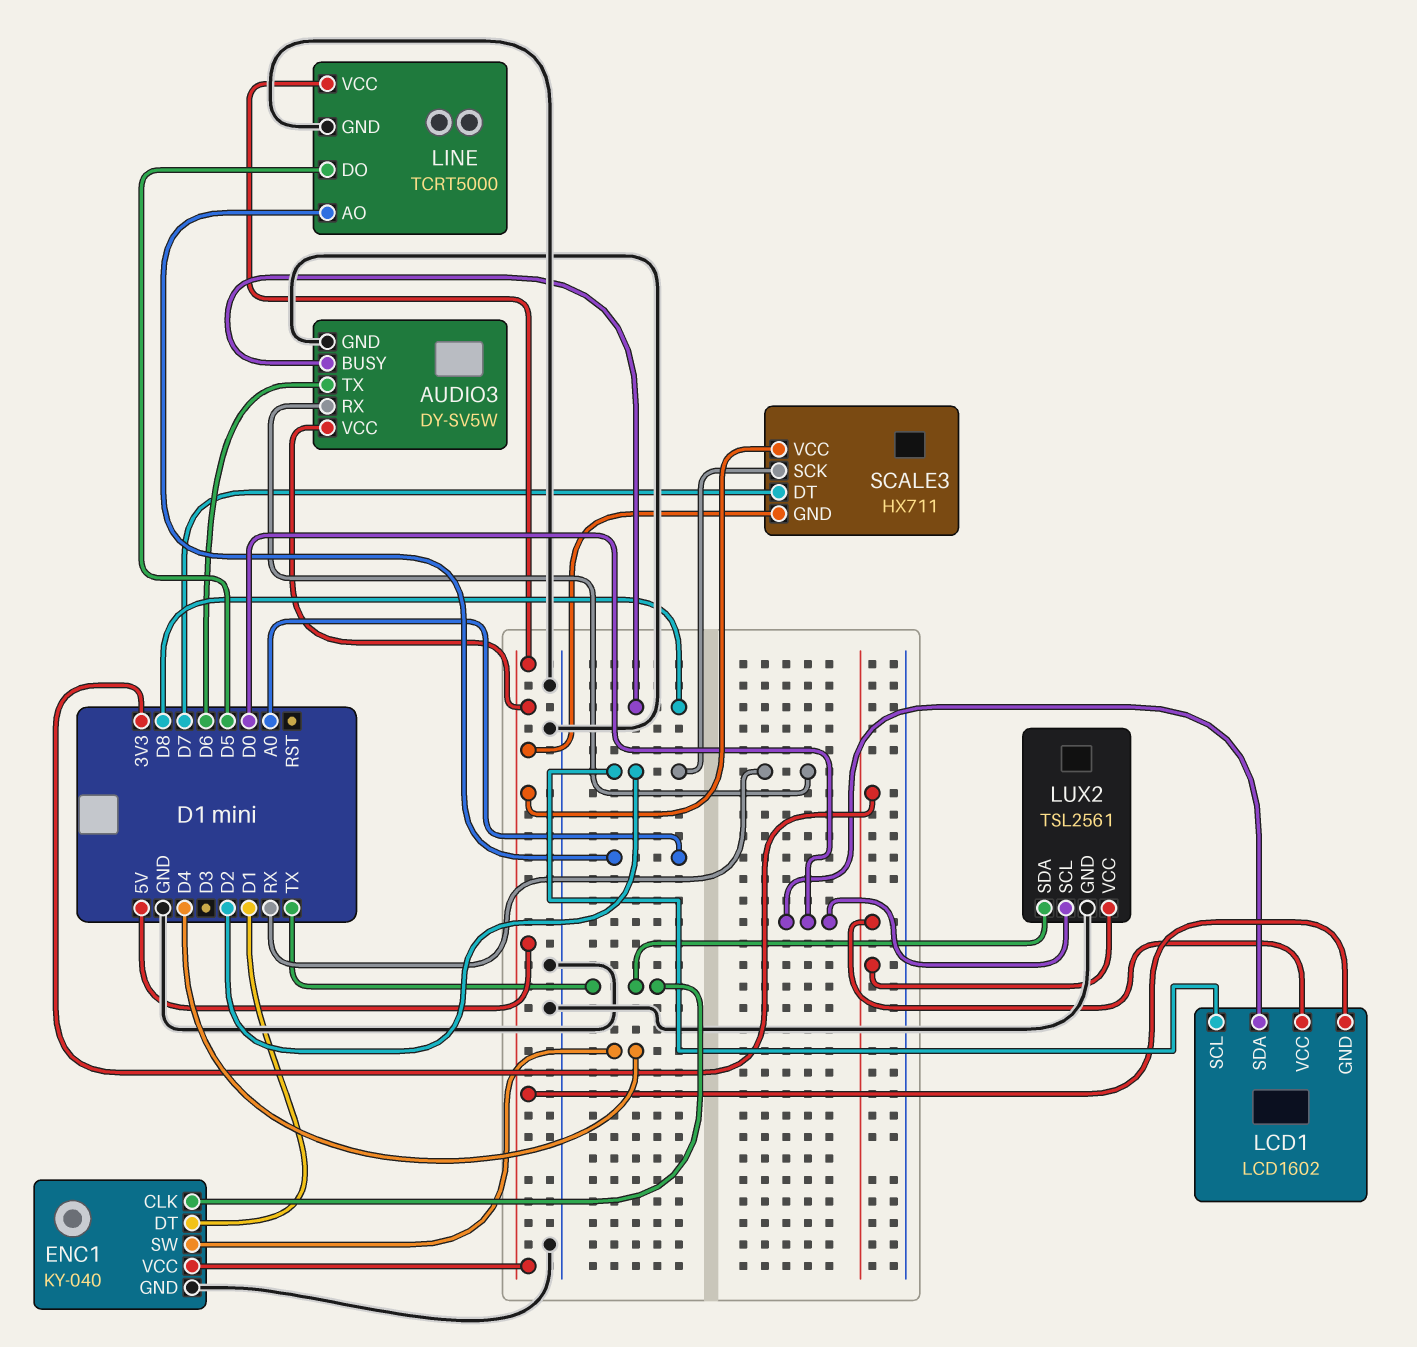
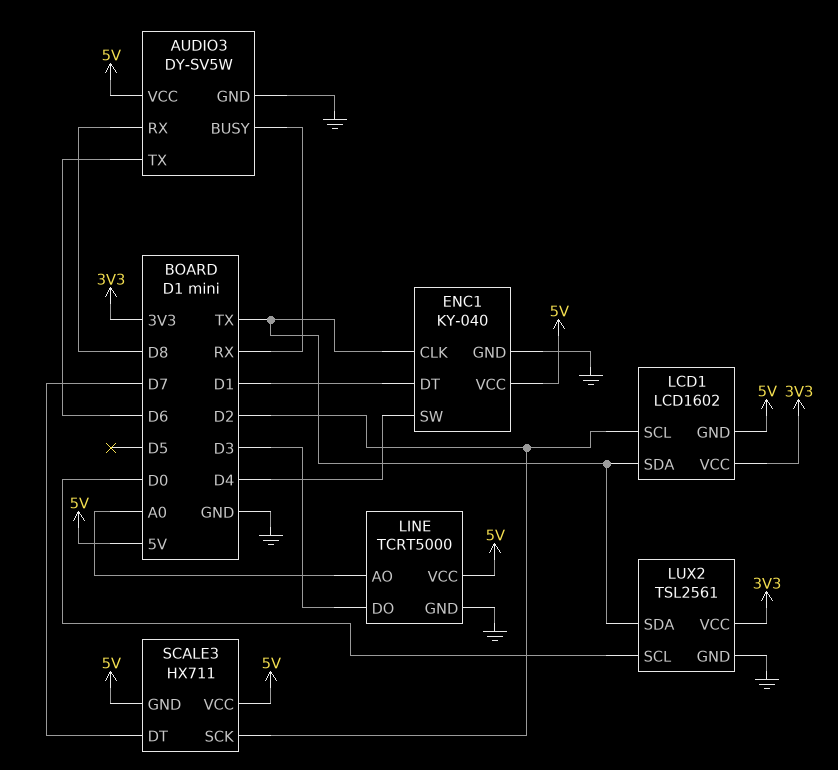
AUDIO3 pin BUSY: D8 -> RX
AUDIO3 pin RX: RX -> D8
LCD1 pin SDA: D0 -> TX
LINE pin DO: D5 -> D3

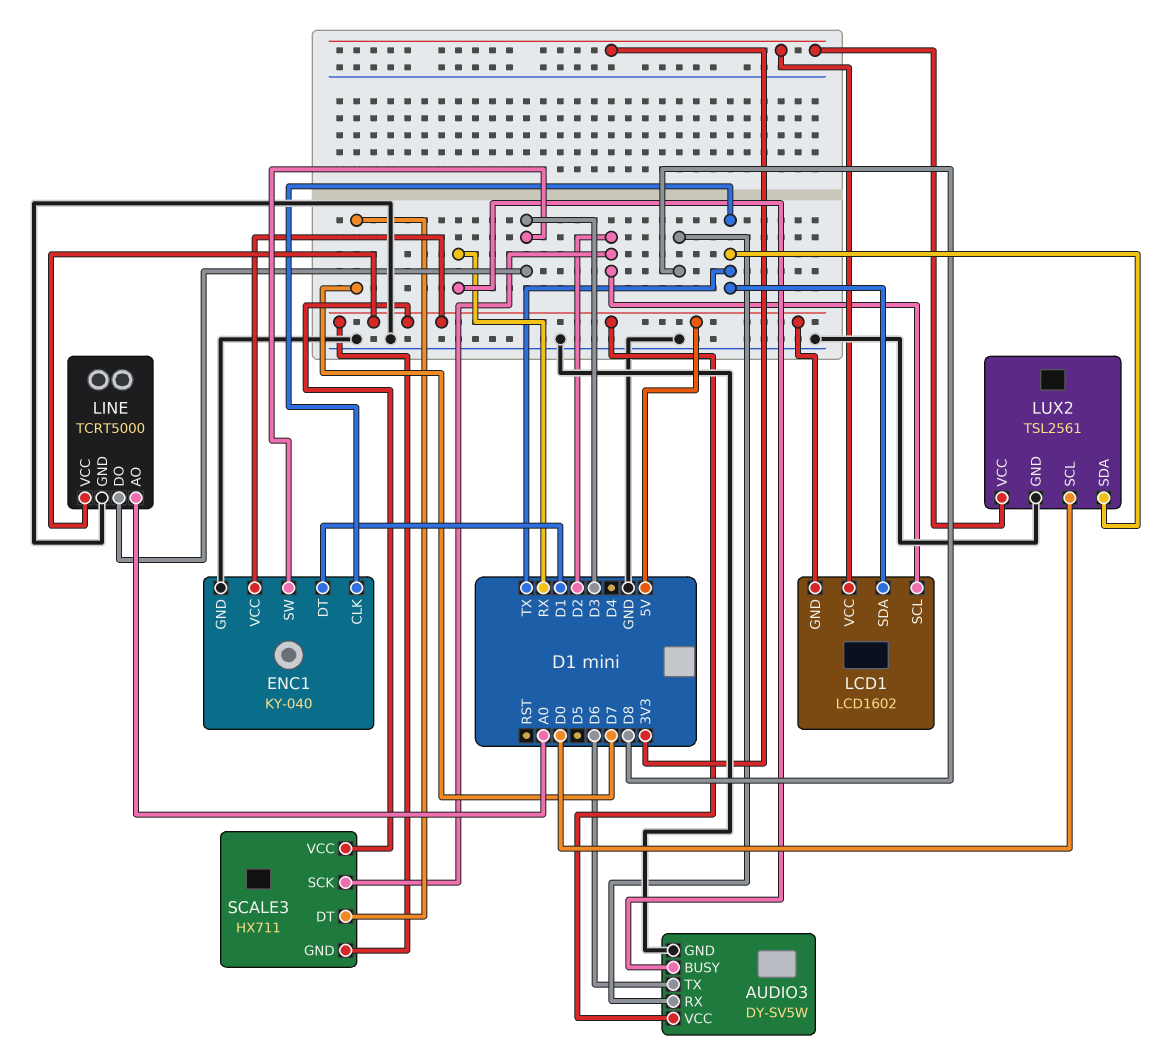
ENC1 pin SW: D4 -> D3

